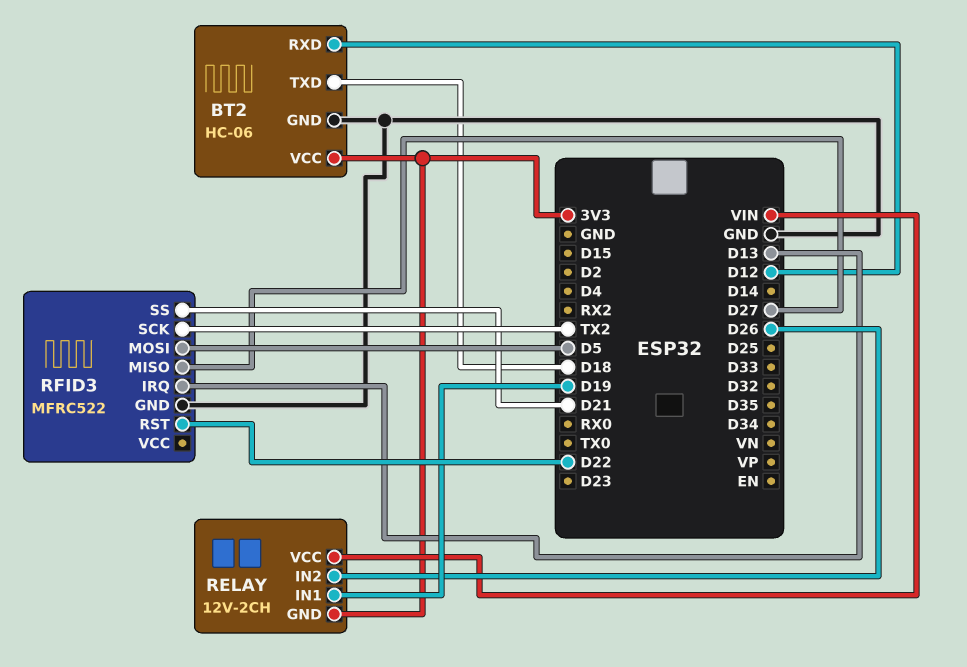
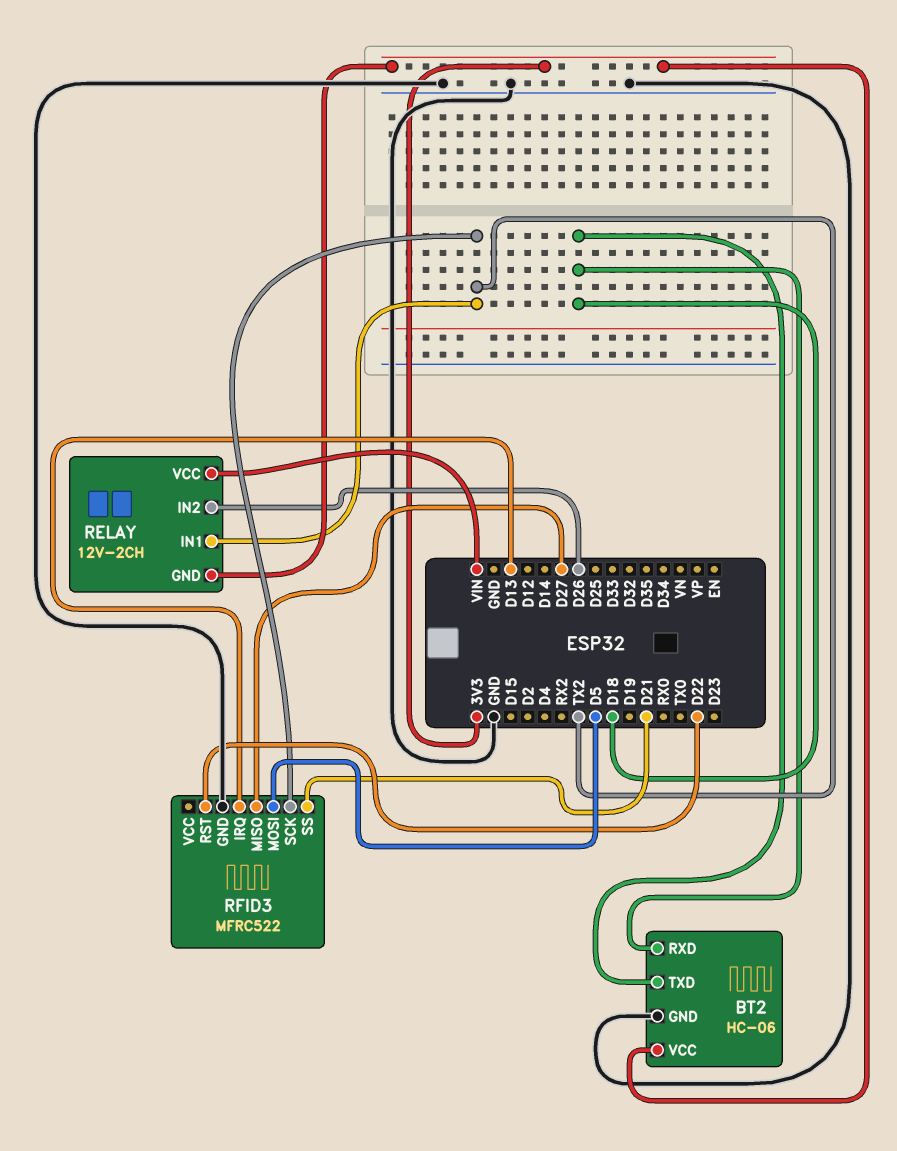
BT2 pin RXD: D12 -> D18
RELAY pin IN1: D19 -> TX2

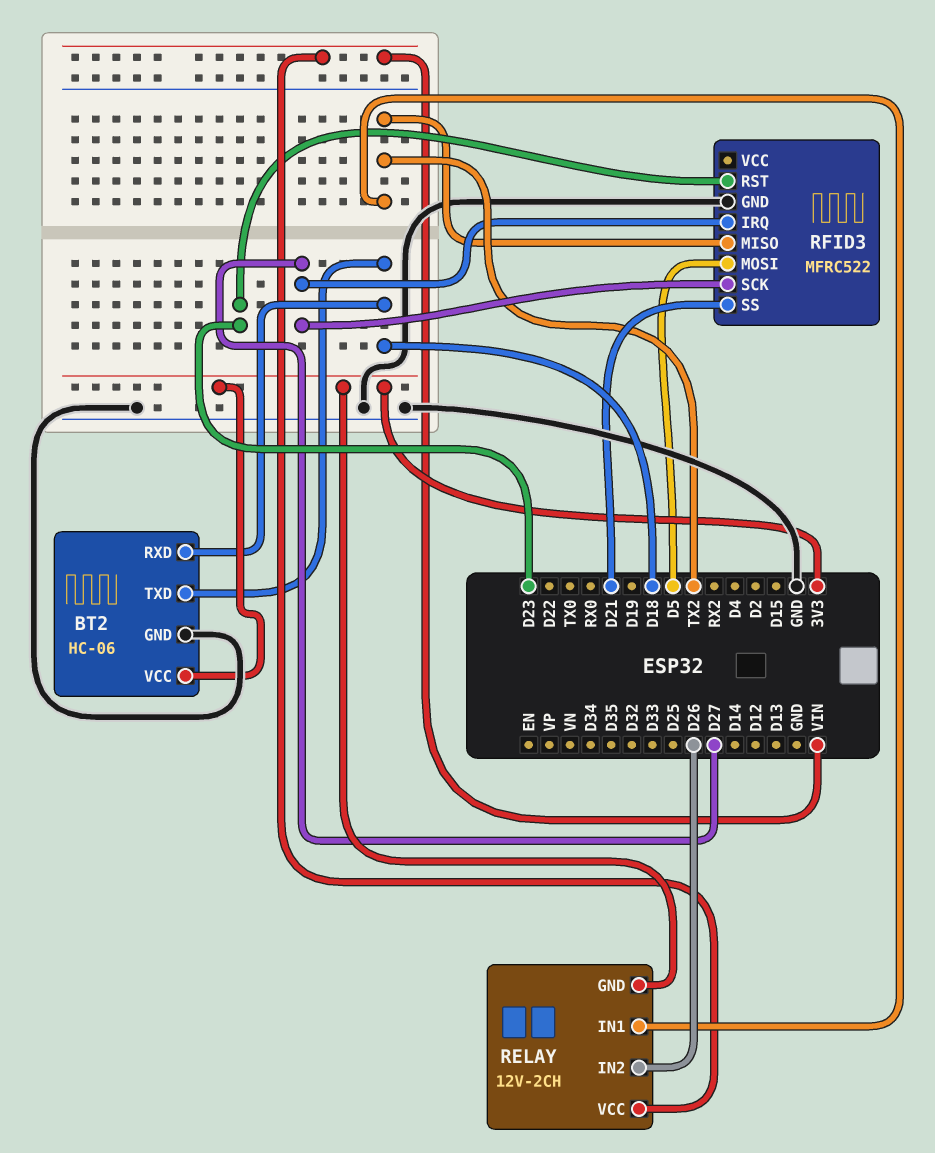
RFID3 pin IRQ: D13 -> D27
RFID3 pin MISO: D27 -> TX2
RFID3 pin RST: D22 -> D23
RFID3 pin SCK: TX2 -> D27

